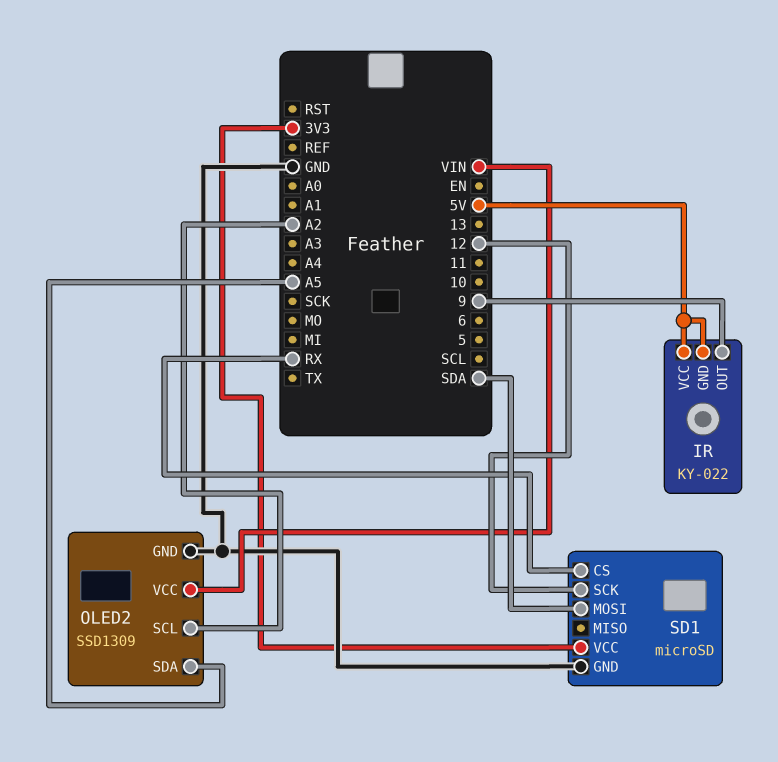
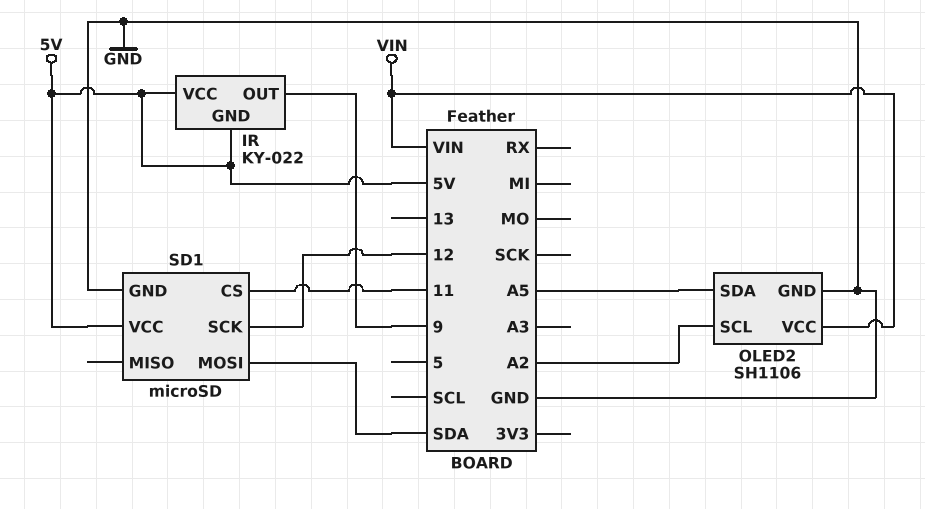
OLED2: SSD1309 -> SH1106
SD1 pin CS: RX -> 11
SD1 pin VCC: 3V3 -> 5V

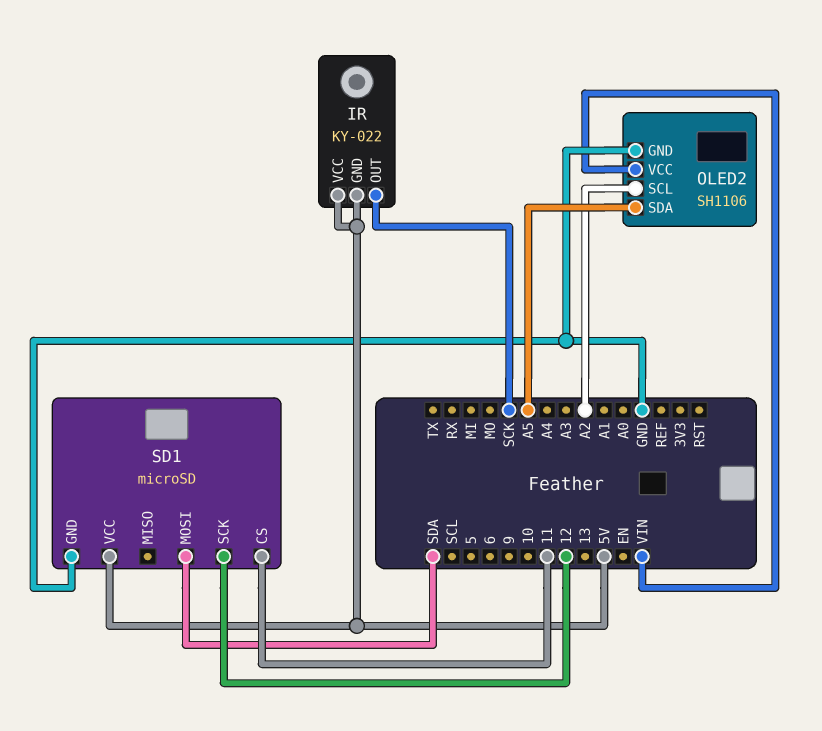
IR pin OUT: 9 -> SCK

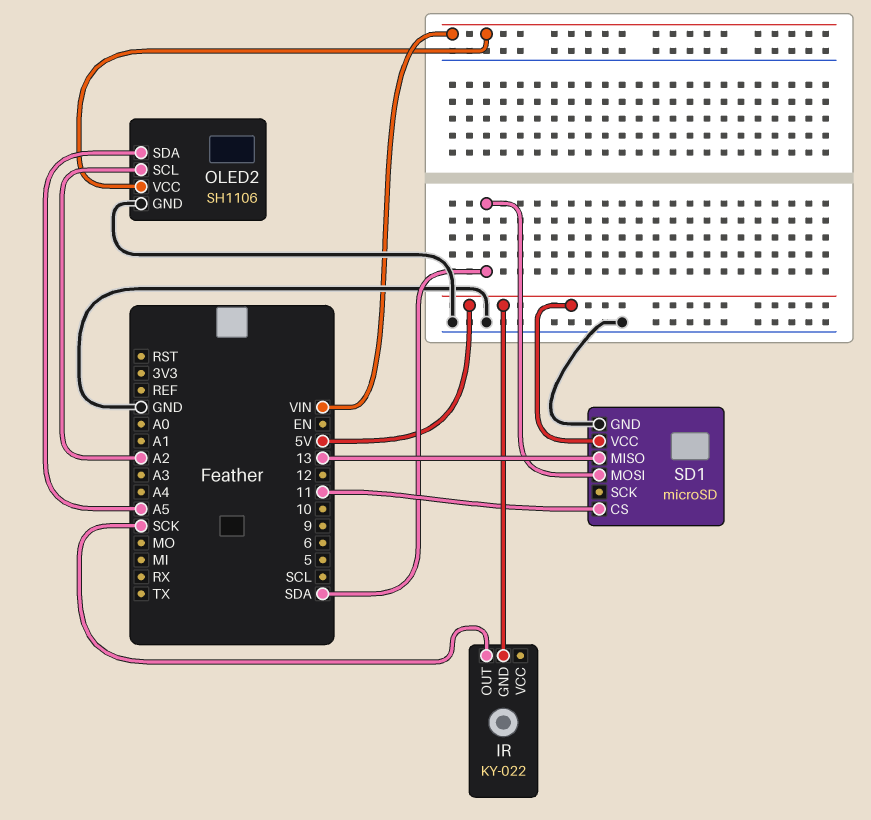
IR pin VCC: 5V -> none
SD1 pin MISO: none -> 13
SD1 pin SCK: 12 -> none

